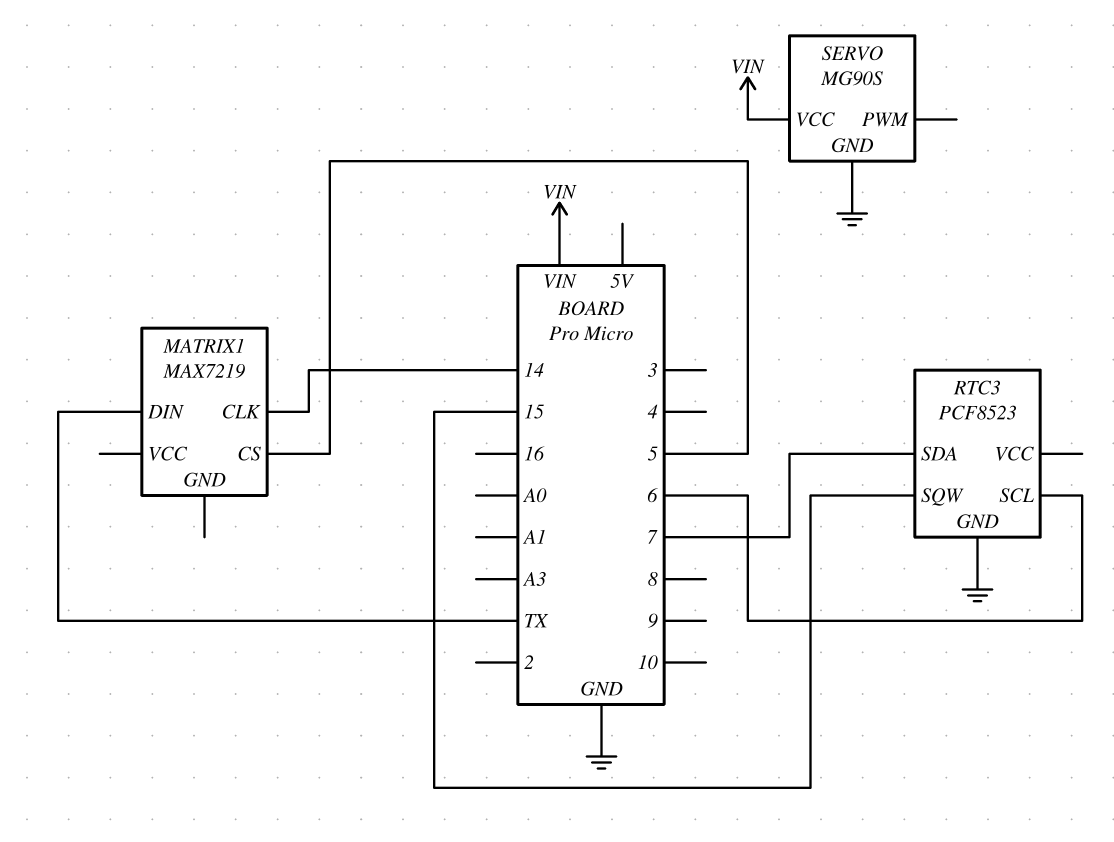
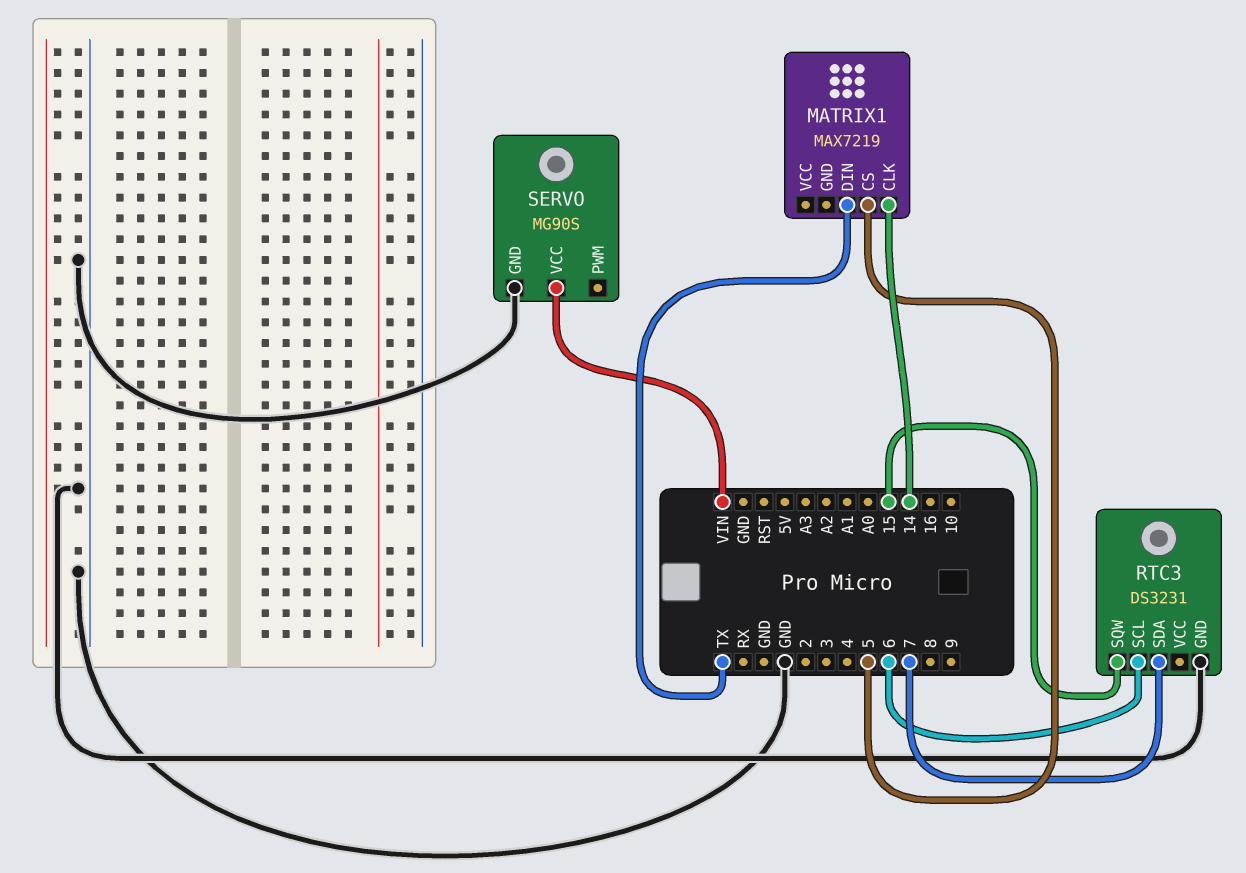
RTC3: PCF8523 -> DS3231

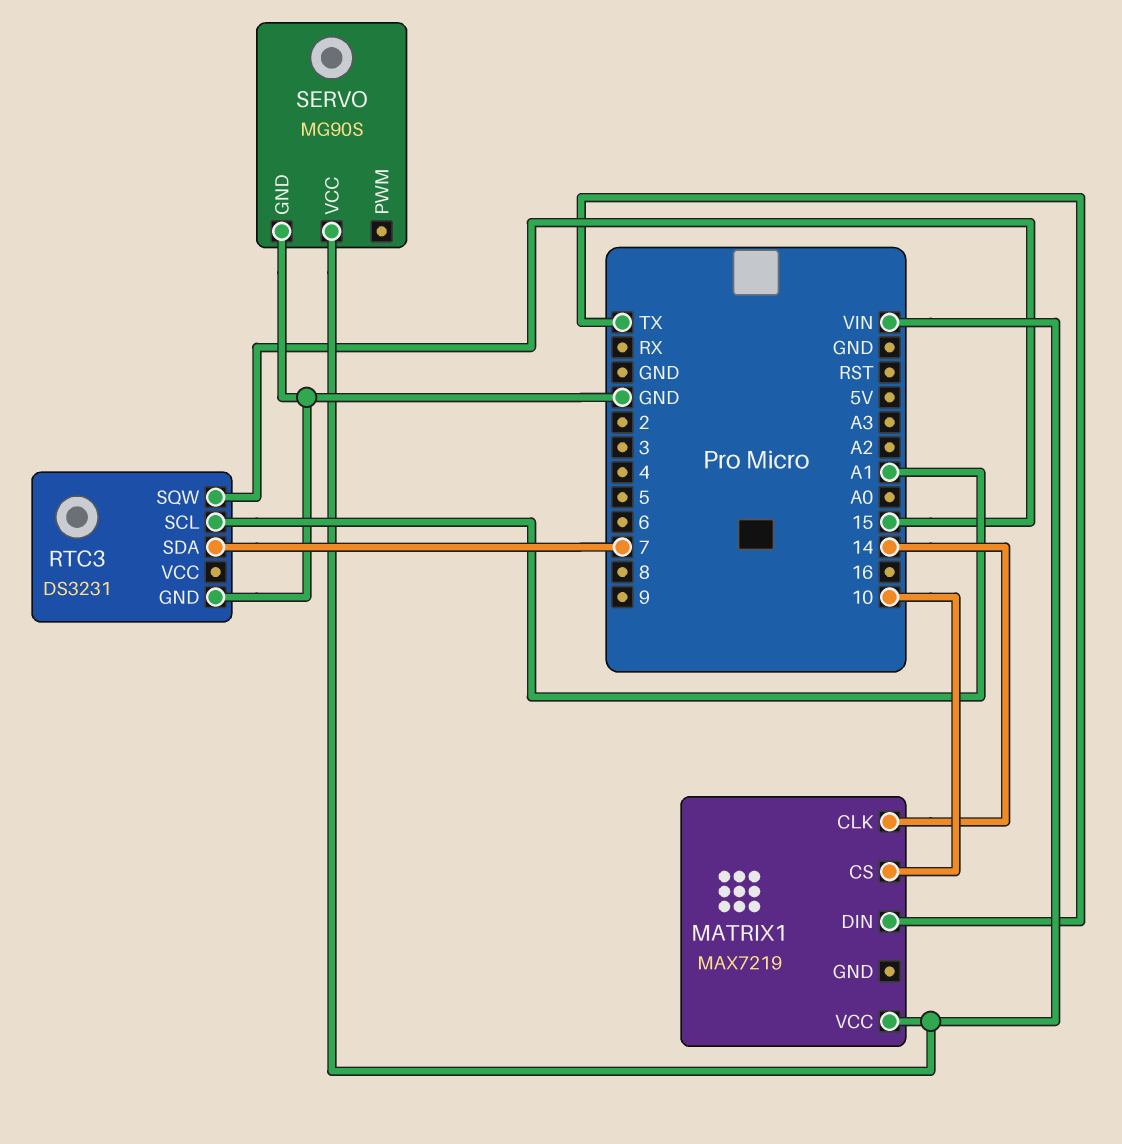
MATRIX1 pin CS: 5 -> 10
MATRIX1 pin VCC: none -> VIN
RTC3 pin SCL: 6 -> A1

